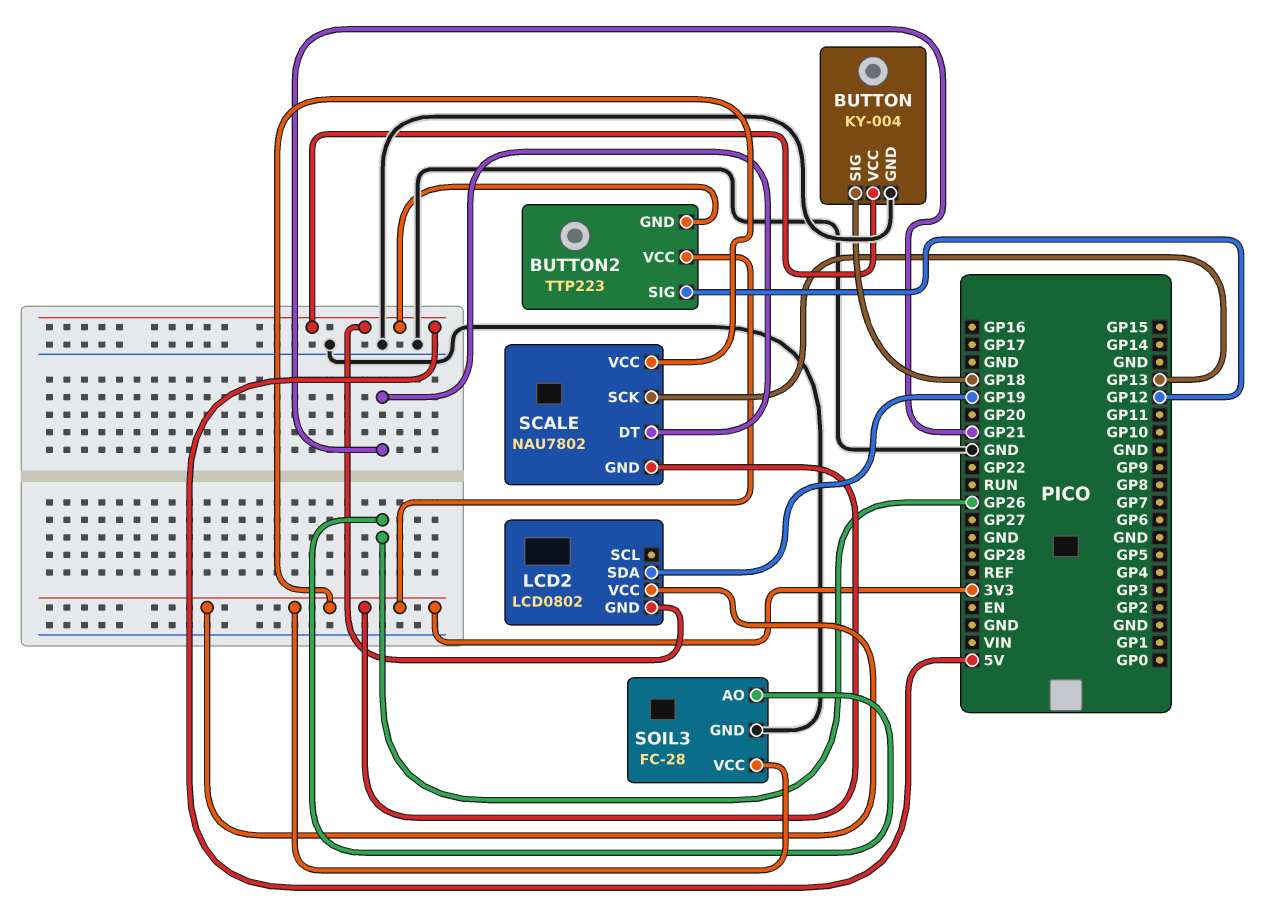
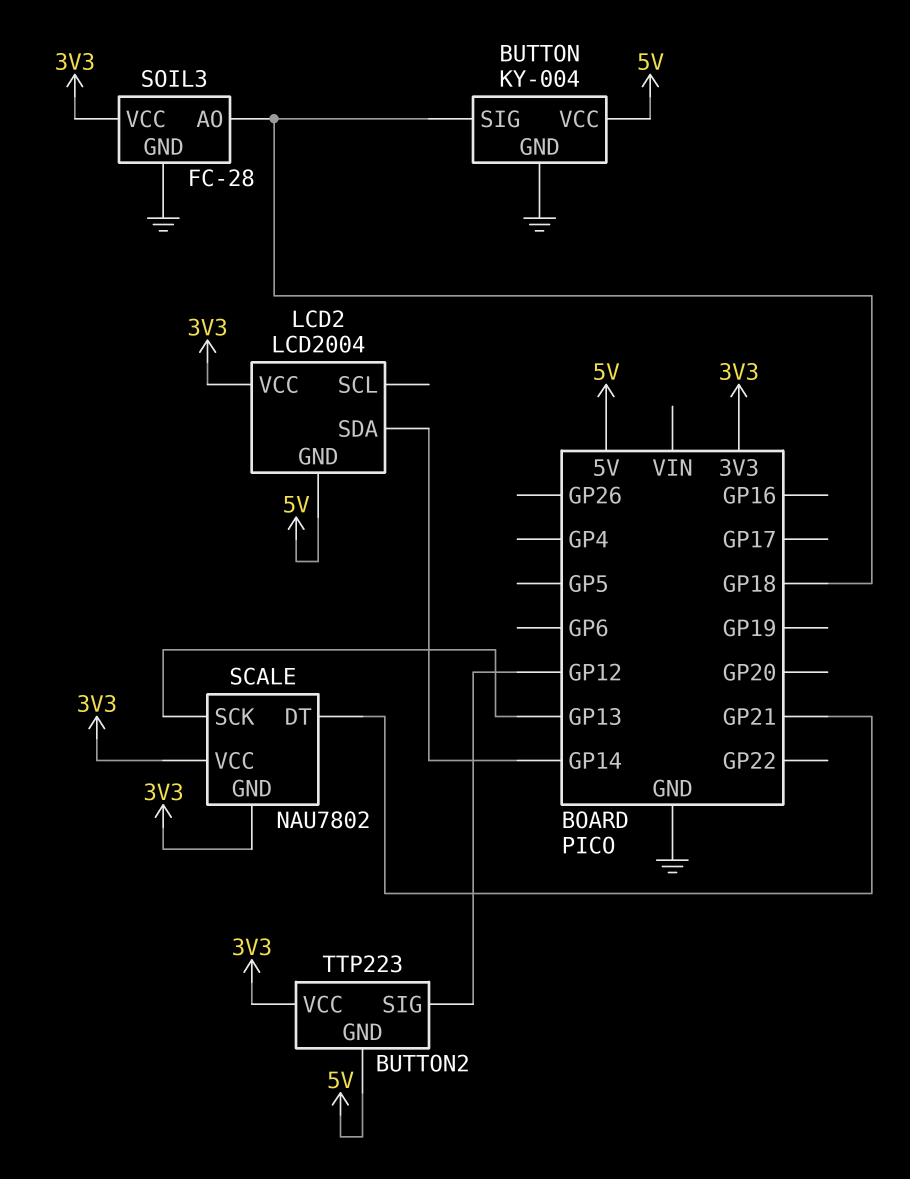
LCD2: LCD0802 -> LCD2004
LCD2 pin SDA: GP19 -> GP14
SOIL3 pin AO: GP26 -> GP18

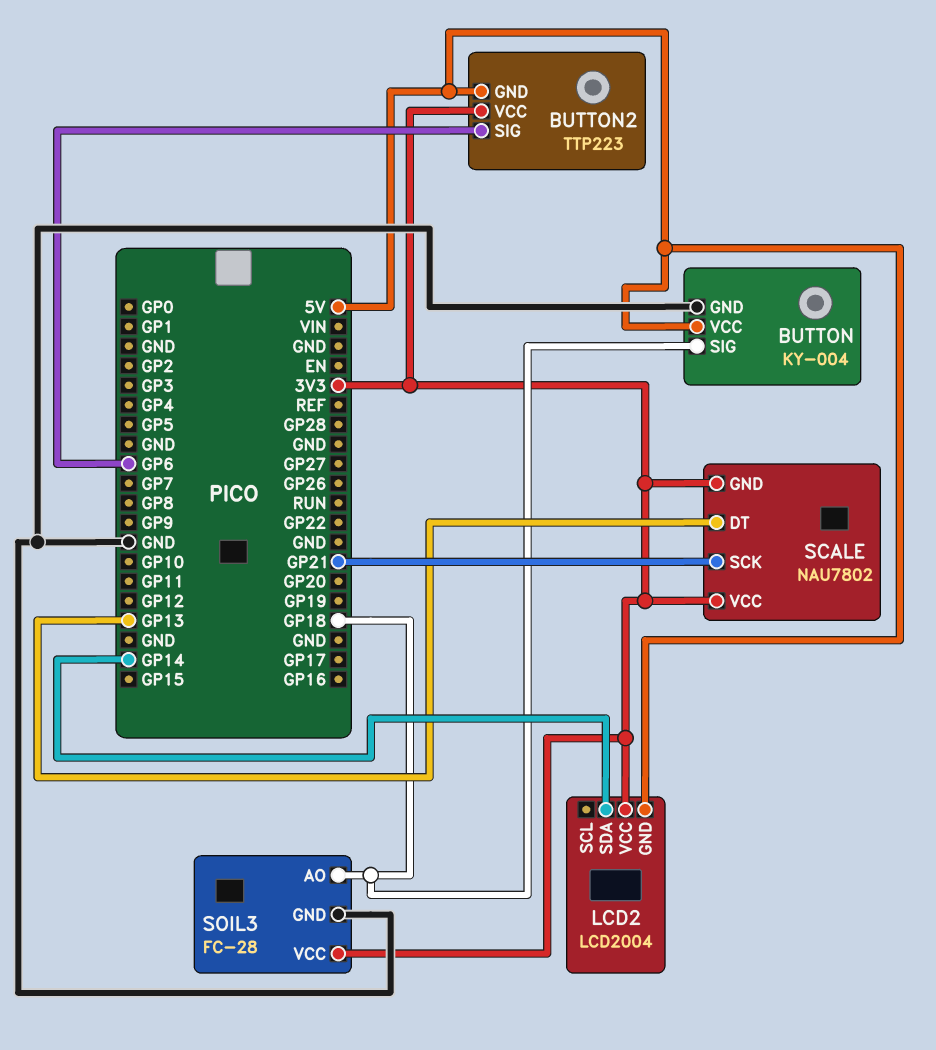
BUTTON2 pin SIG: GP12 -> GP6
SCALE pin DT: GP21 -> GP13
SCALE pin SCK: GP13 -> GP21

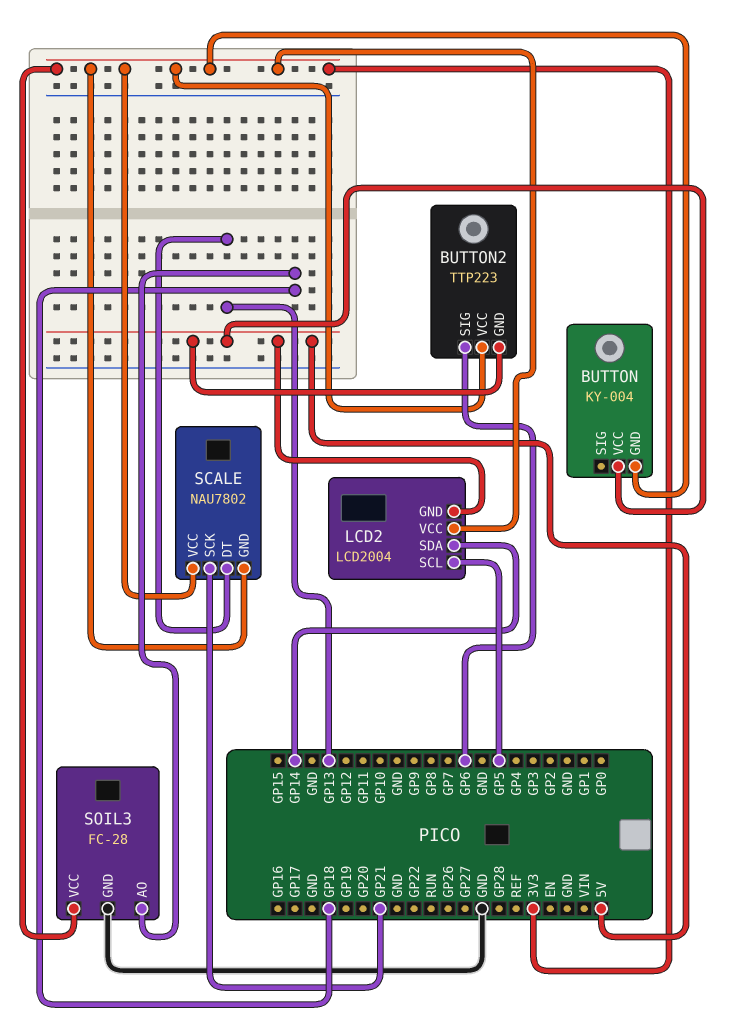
BUTTON pin GND: GND -> 3V3
BUTTON pin SIG: GP18 -> none
LCD2 pin SCL: none -> GP5

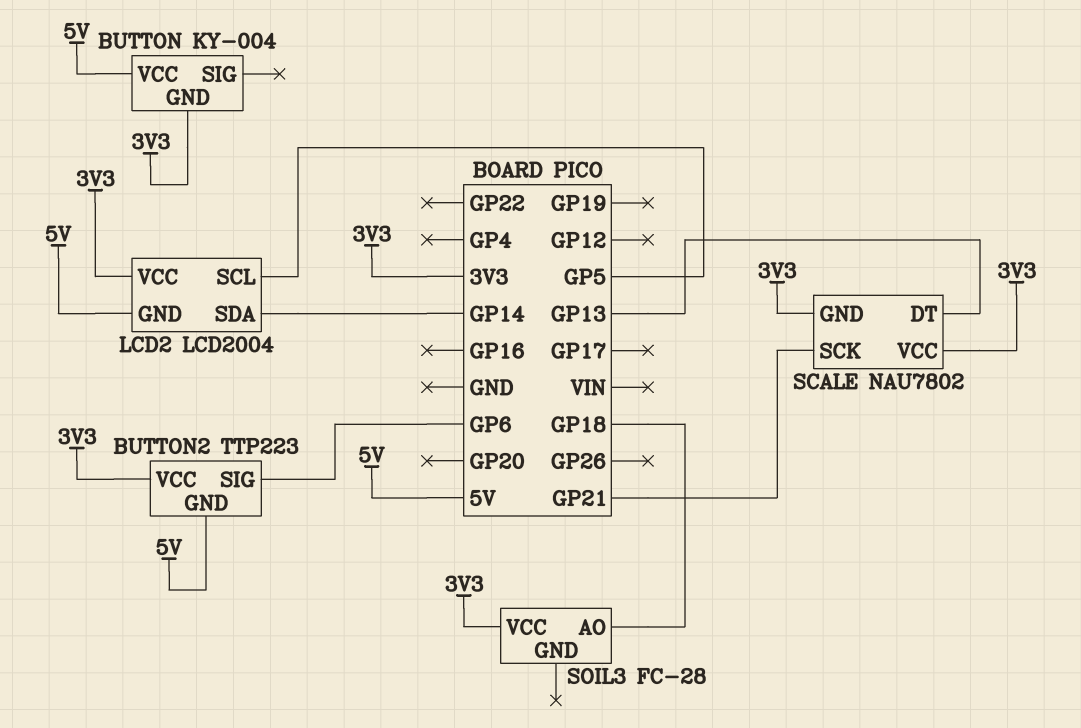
SOIL3 pin GND: GND -> none

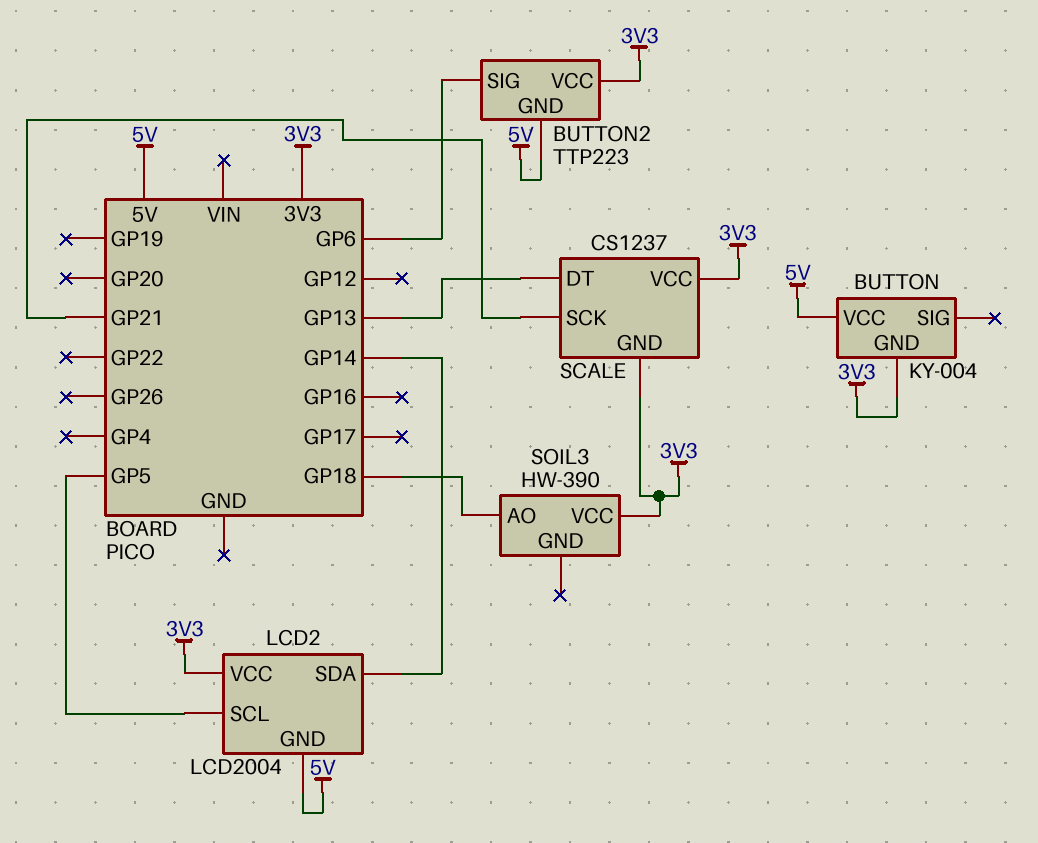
SCALE: NAU7802 -> CS1237
SOIL3: FC-28 -> HW-390

